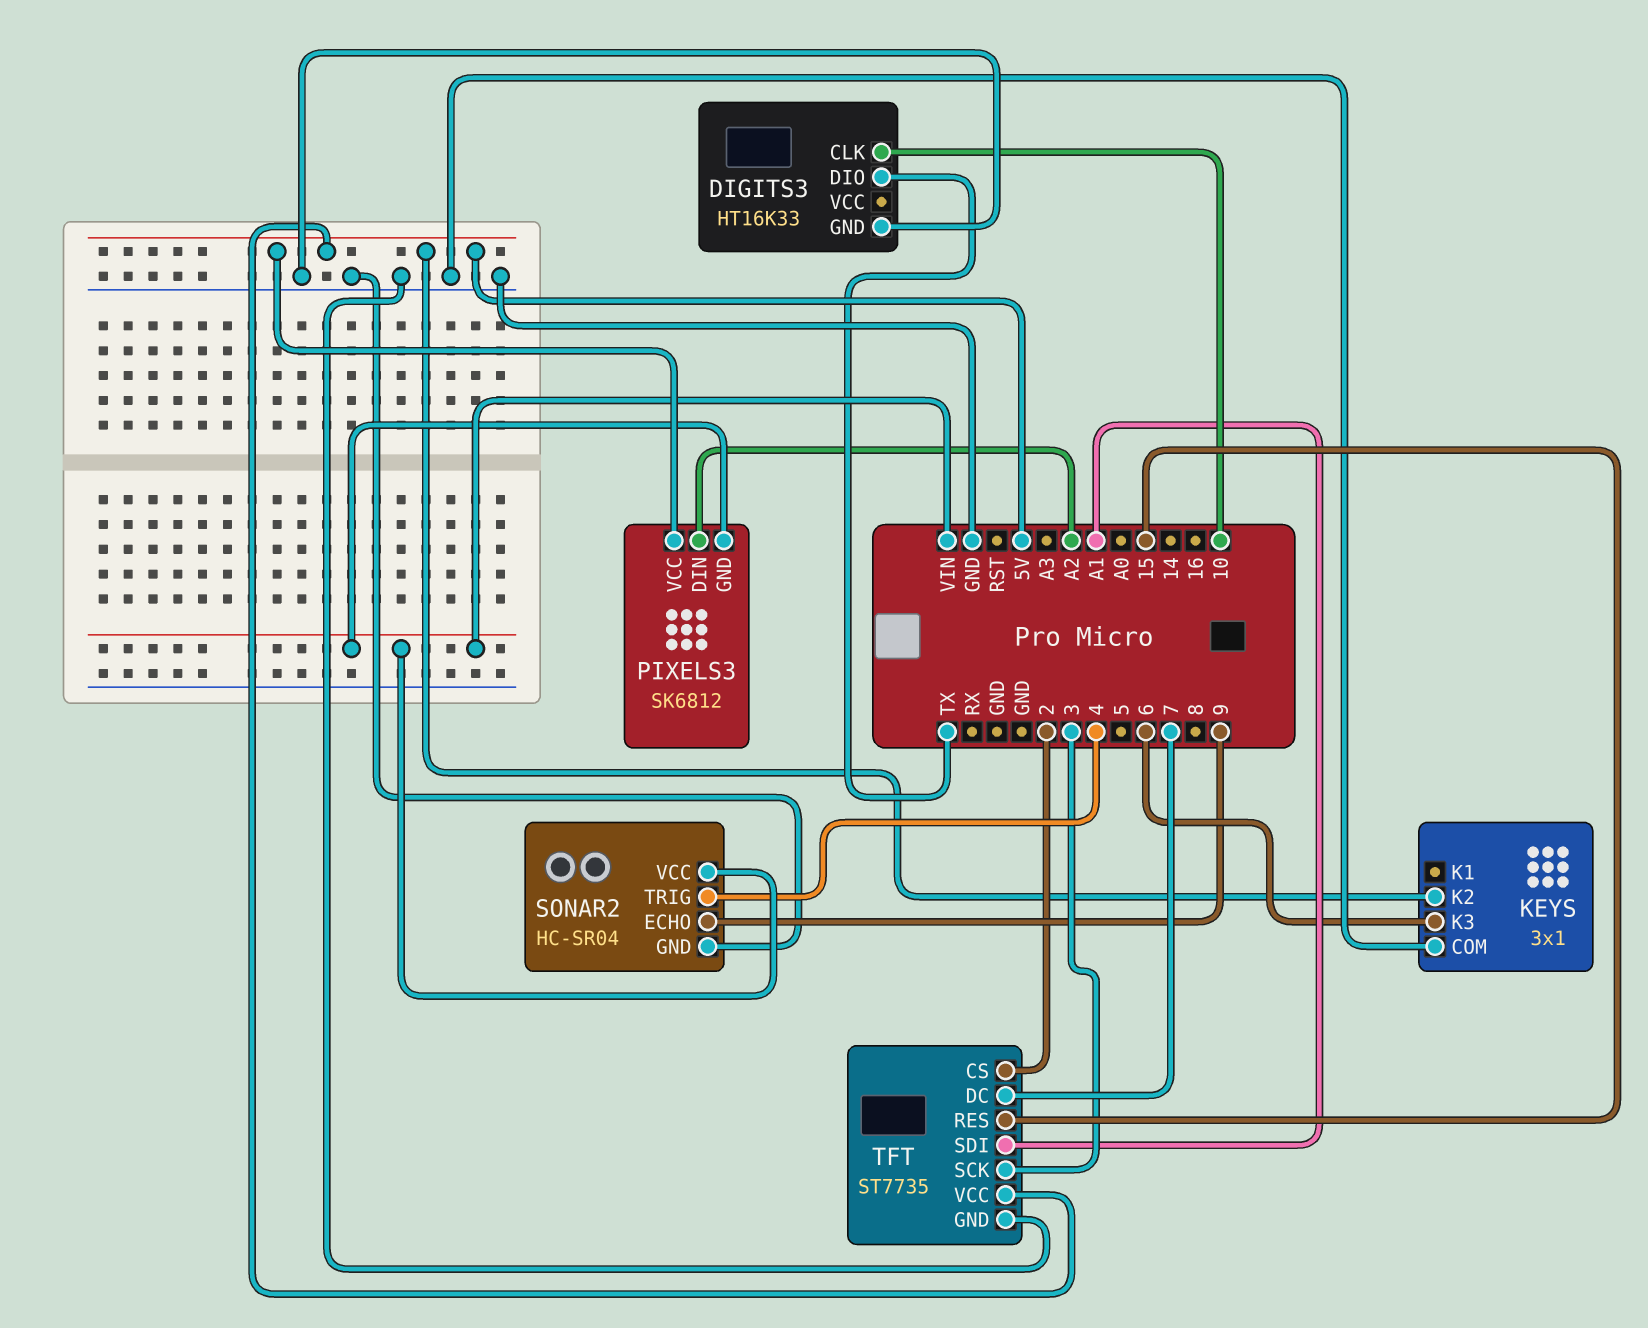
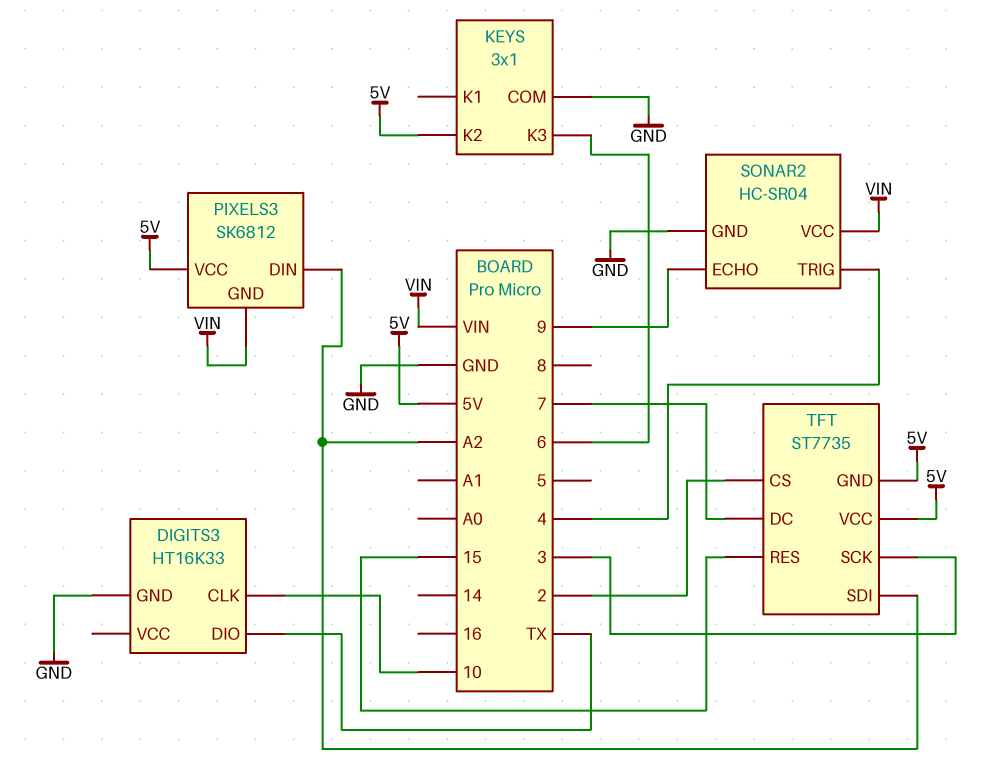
TFT pin GND: GND -> 5V
TFT pin SDI: A1 -> A2

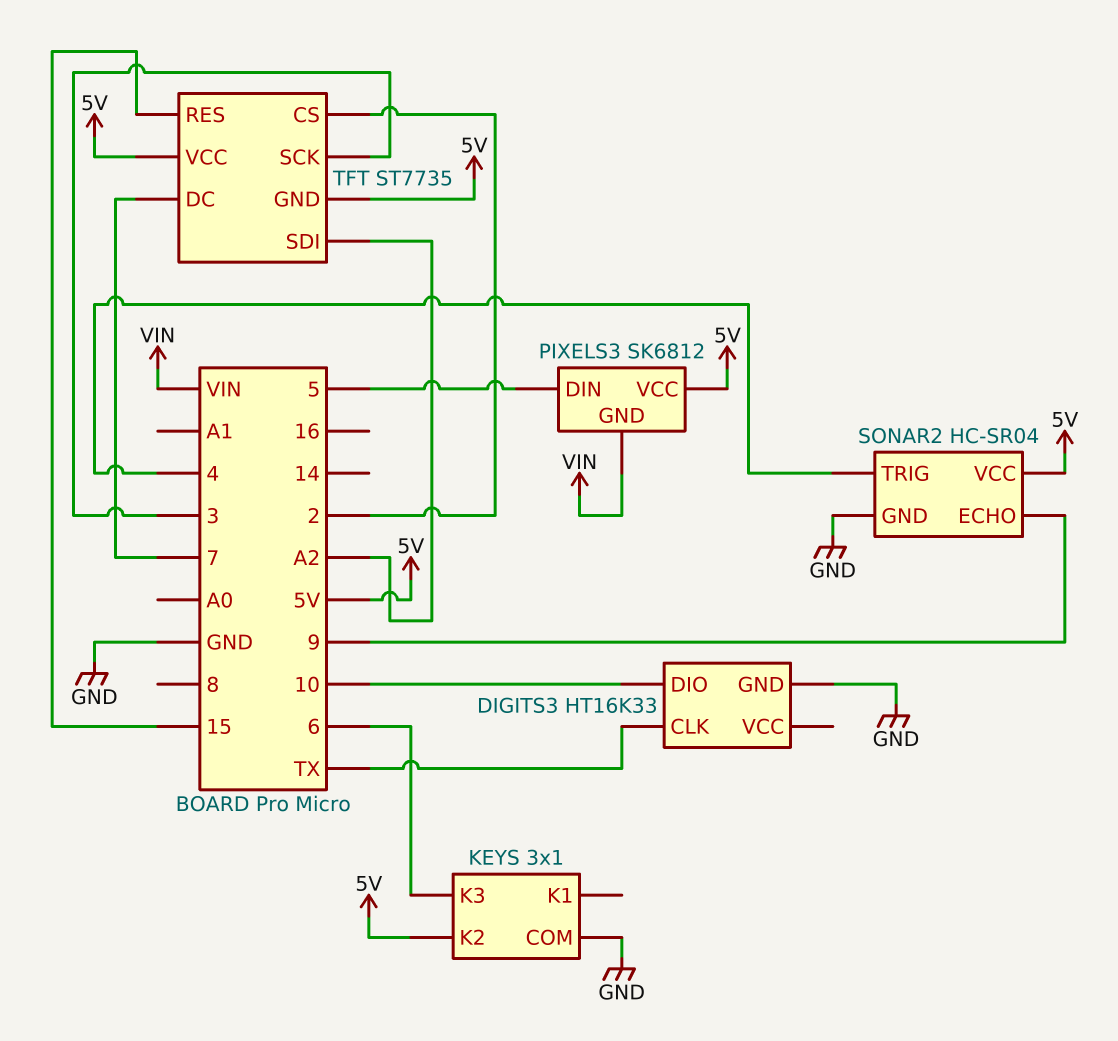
DIGITS3 pin CLK: 10 -> TX
DIGITS3 pin DIO: TX -> 10
PIXELS3 pin DIN: A2 -> 5
SONAR2 pin VCC: VIN -> 5V

